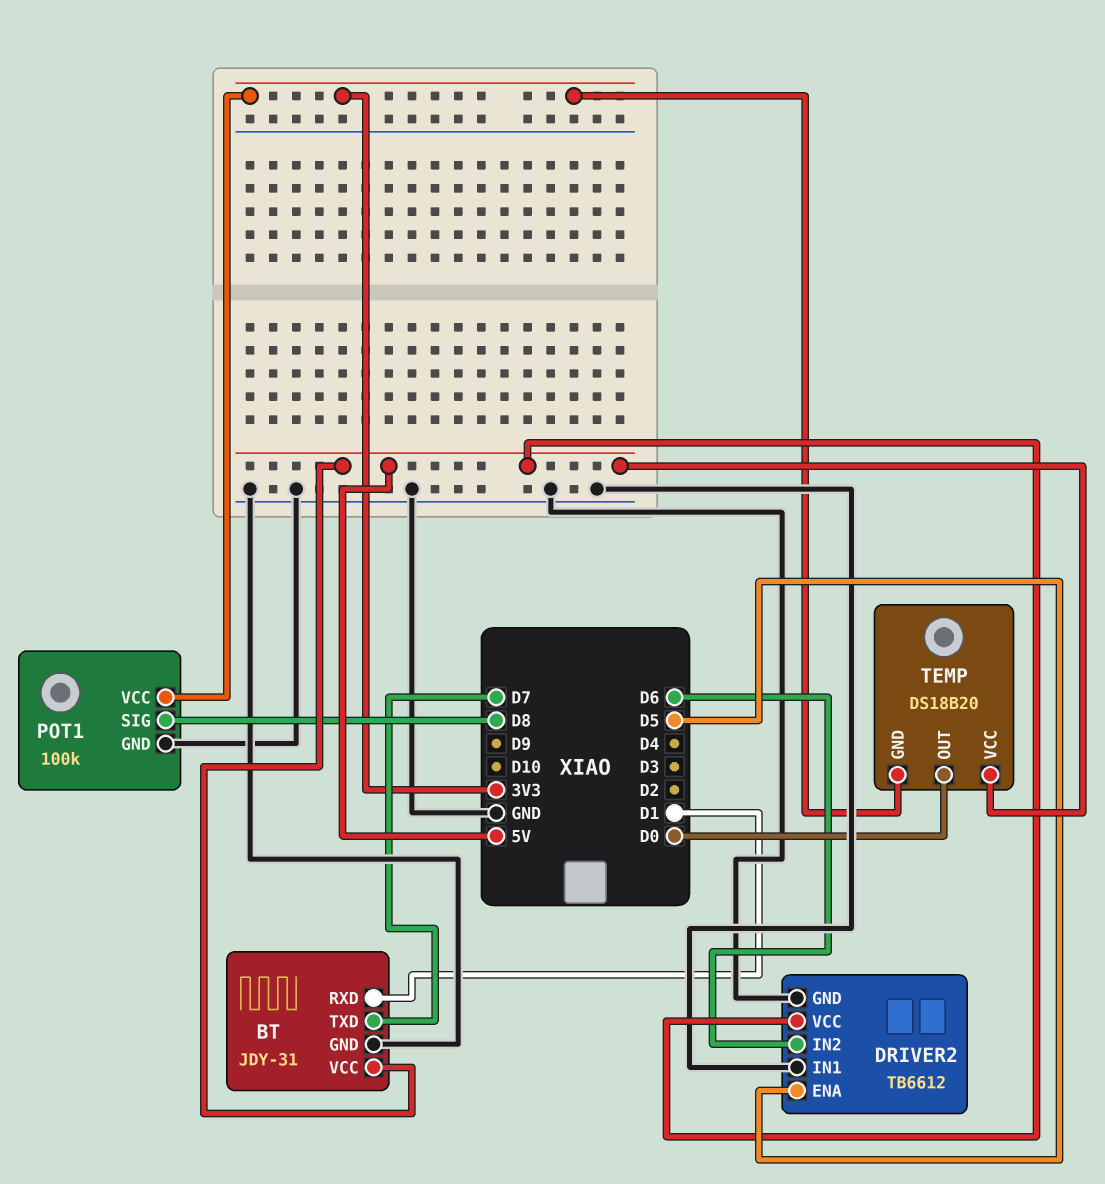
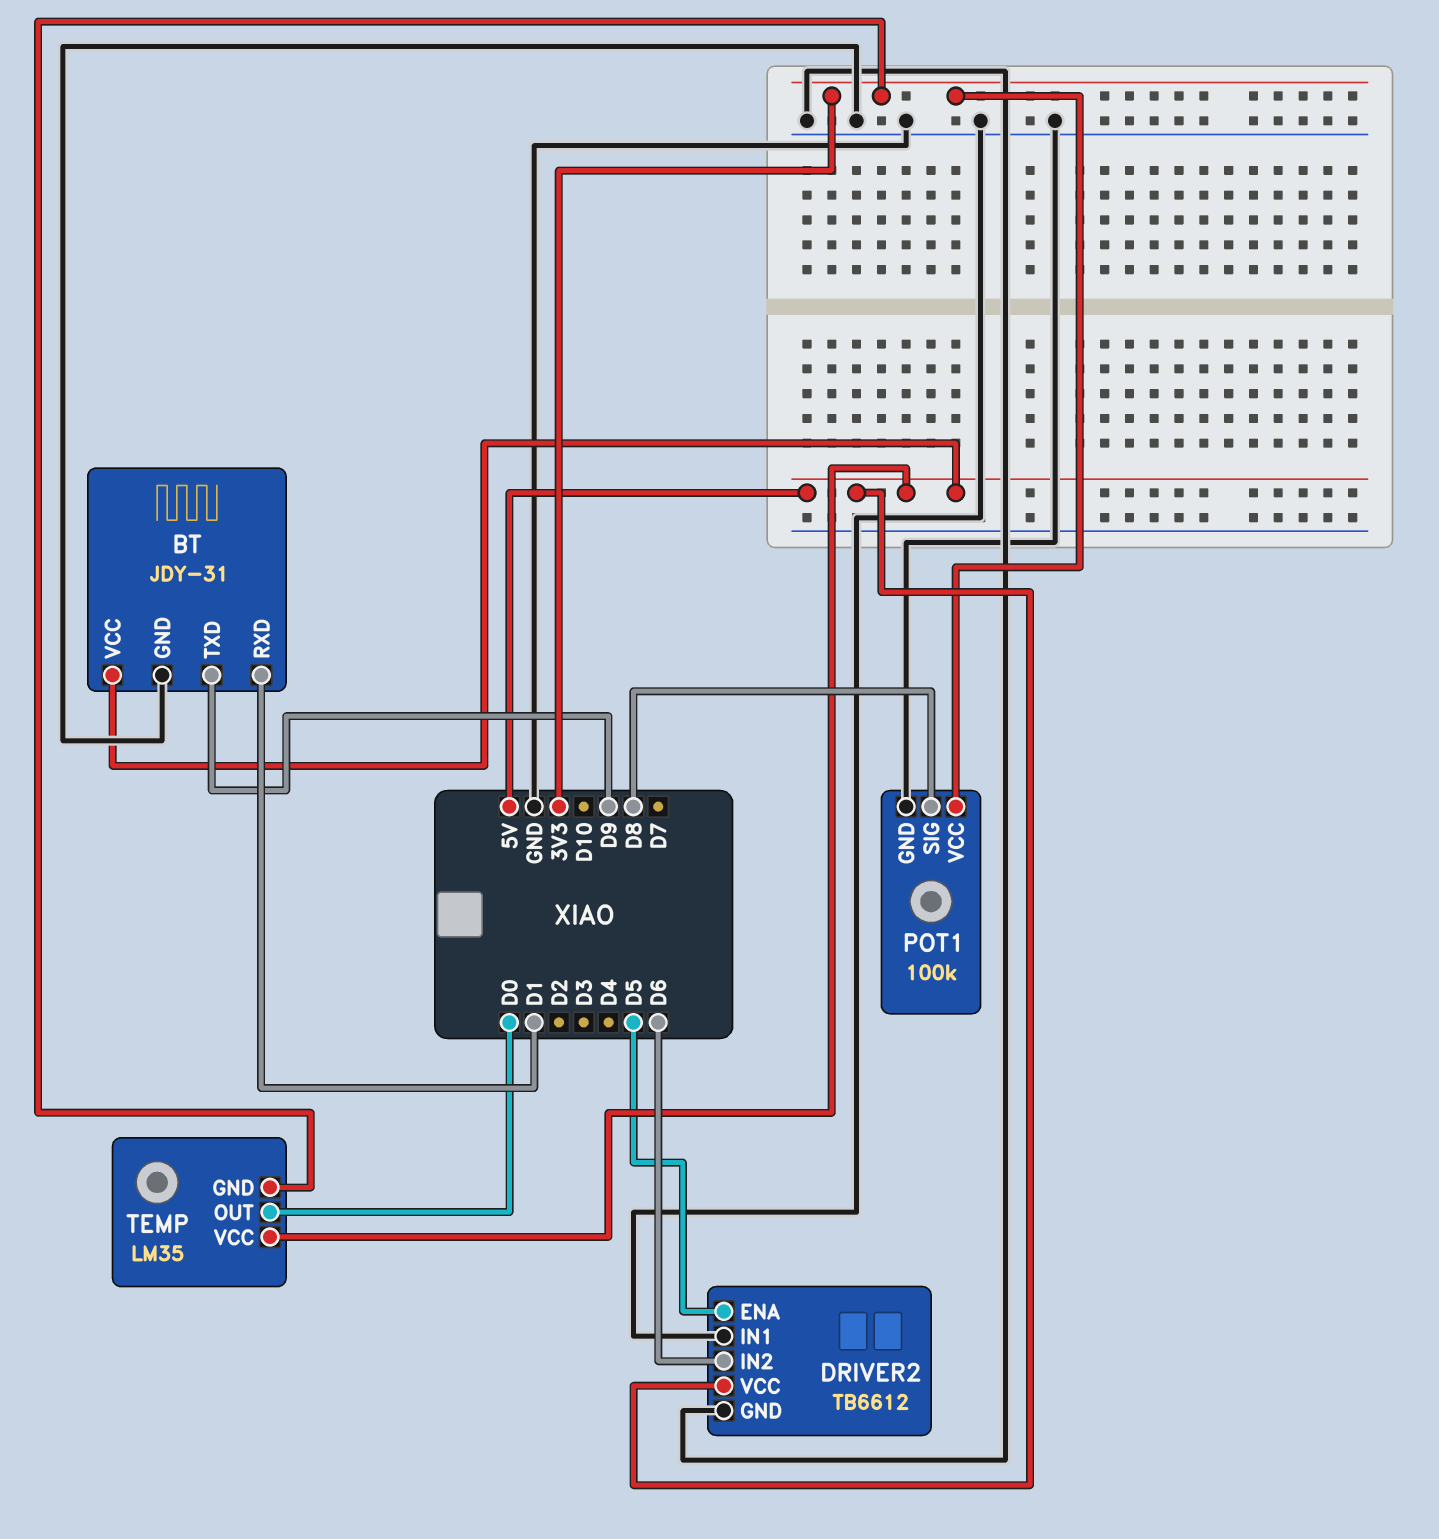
BT pin TXD: D7 -> D9
TEMP: DS18B20 -> LM35

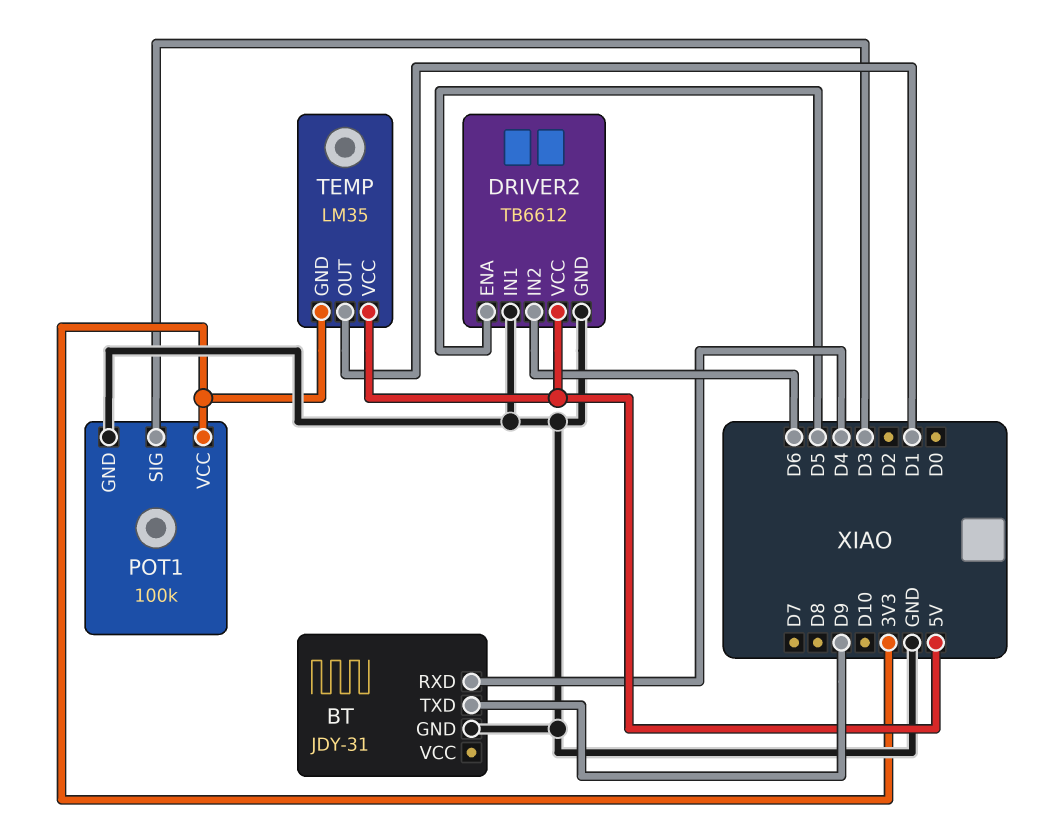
BT pin RXD: D1 -> D4
BT pin VCC: 5V -> none
POT1 pin SIG: D8 -> D3
TEMP pin OUT: D0 -> D1

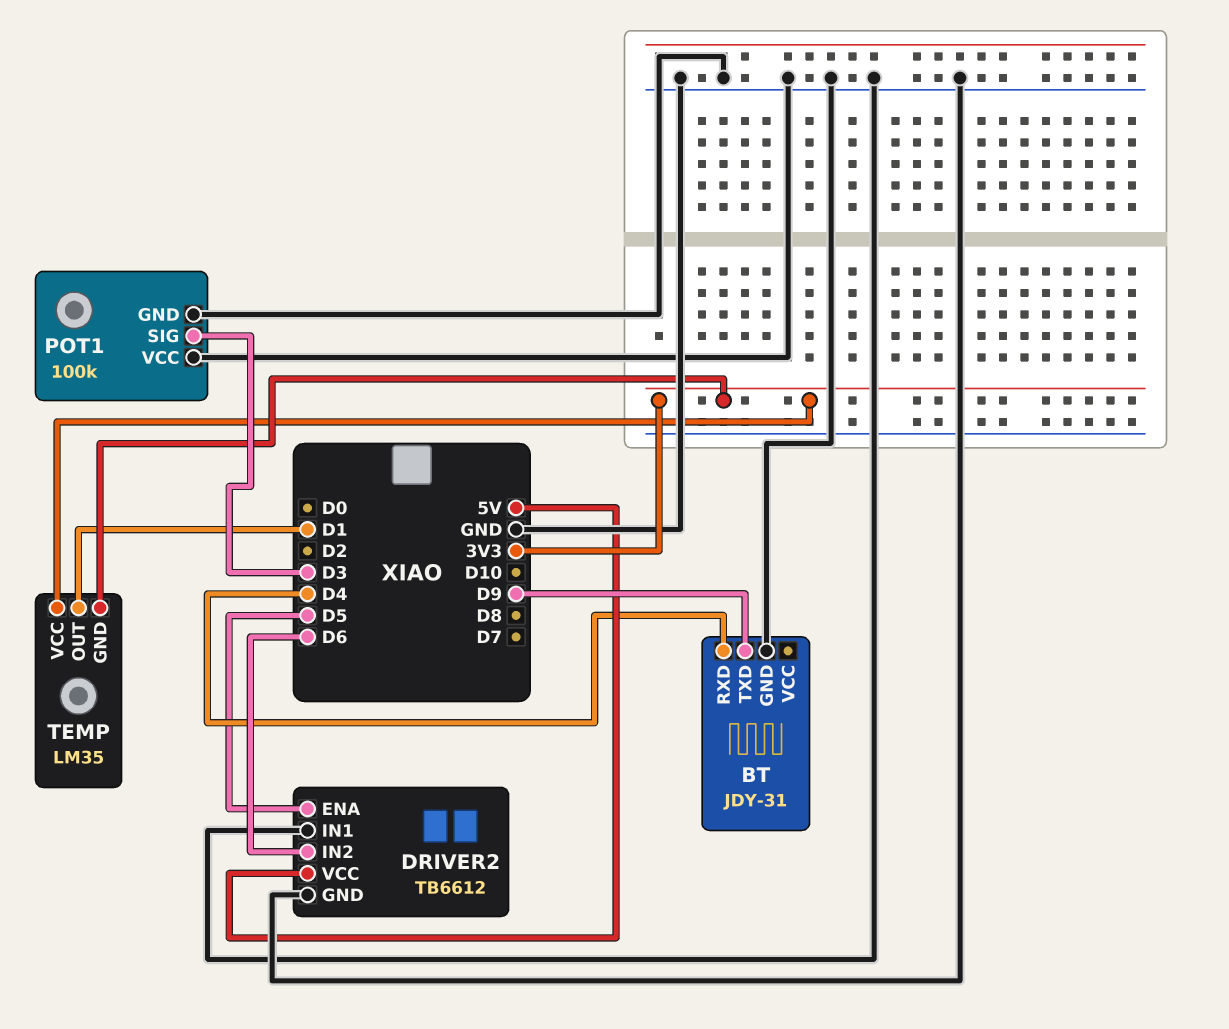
POT1 pin VCC: 3V3 -> GND
TEMP pin VCC: 5V -> 3V3

